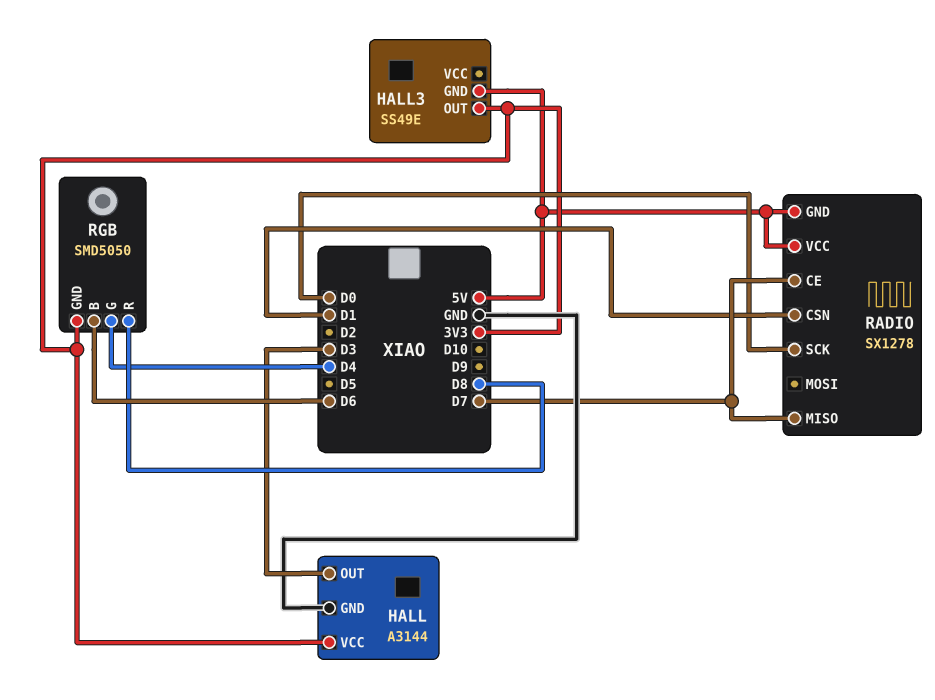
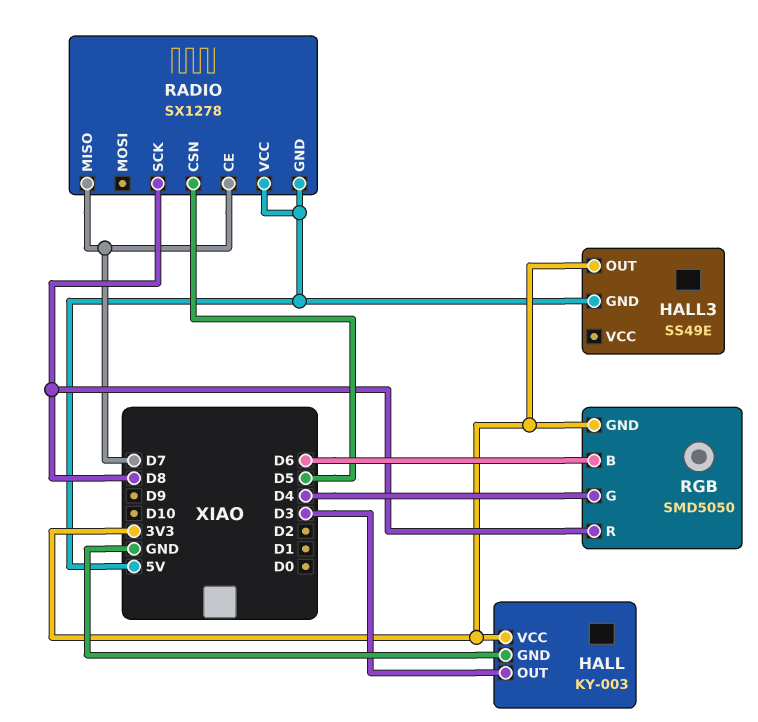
HALL: A3144 -> KY-003
RADIO pin CSN: D1 -> D5
RADIO pin SCK: D0 -> D8

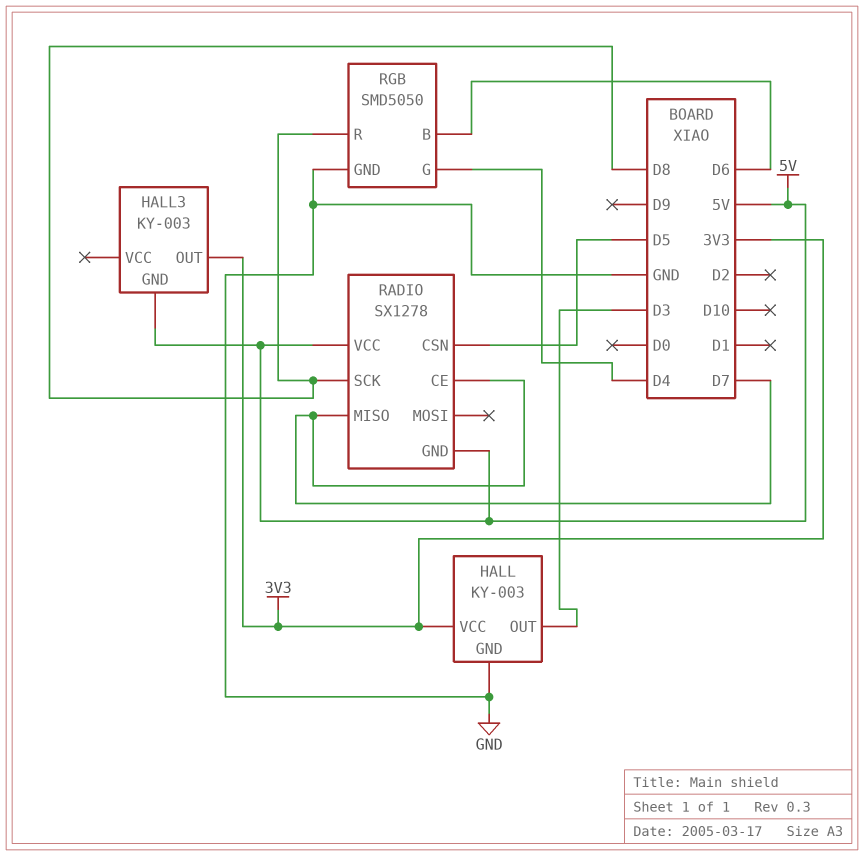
HALL3: SS49E -> KY-003
RGB pin GND: 3V3 -> GND

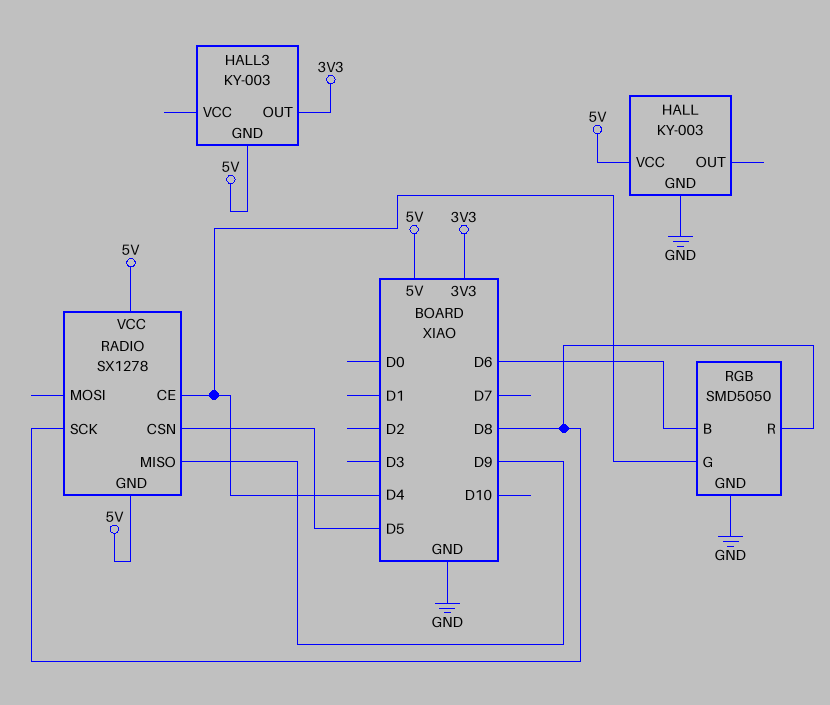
HALL pin OUT: D3 -> none
HALL pin VCC: 3V3 -> 5V
RADIO pin CE: D7 -> D4
RADIO pin MISO: D7 -> D9

